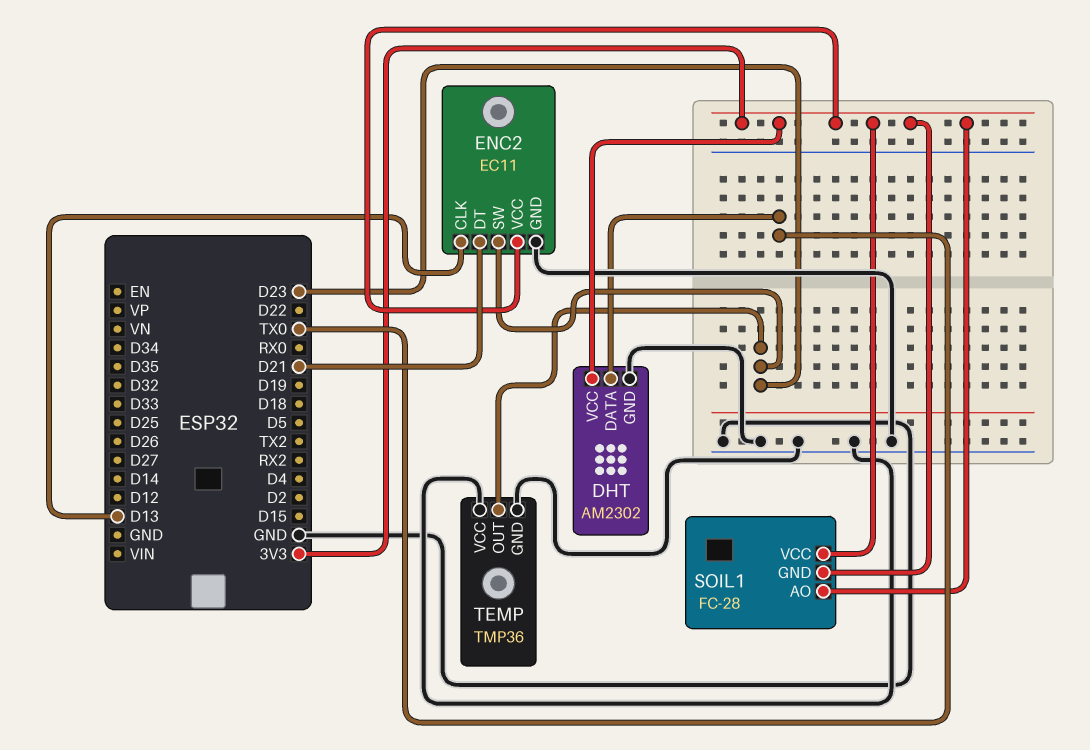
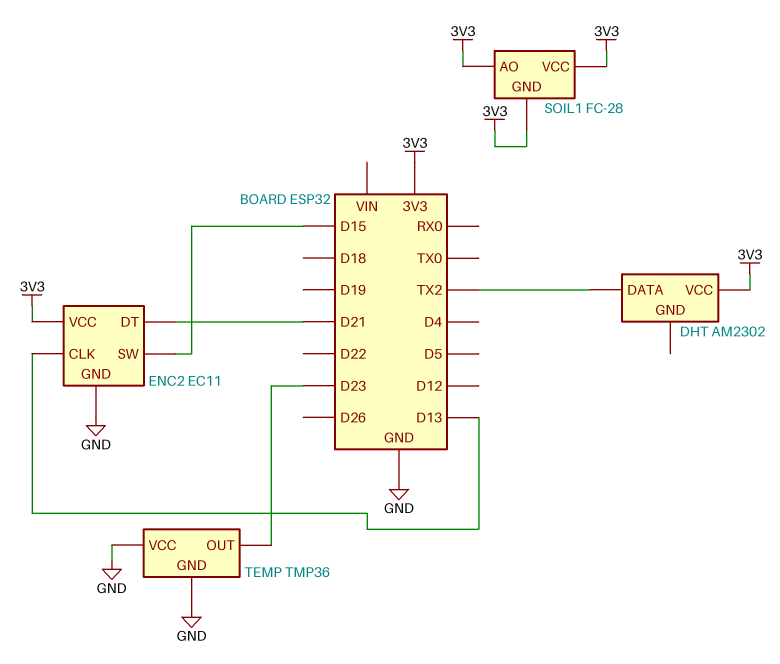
DHT pin DATA: TX0 -> TX2
DHT pin GND: GND -> none
ENC2 pin SW: D23 -> D15

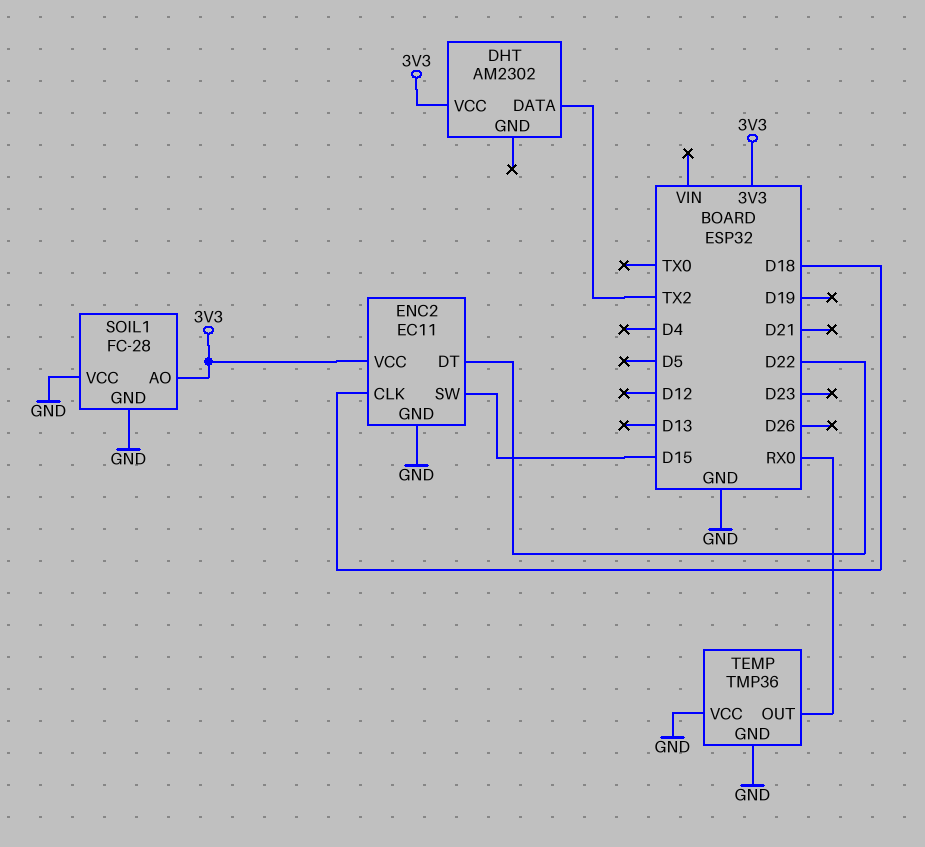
ENC2 pin CLK: D13 -> D18
ENC2 pin DT: D21 -> D22
SOIL1 pin GND: 3V3 -> GND
SOIL1 pin VCC: 3V3 -> GND
TEMP pin OUT: D23 -> RX0

